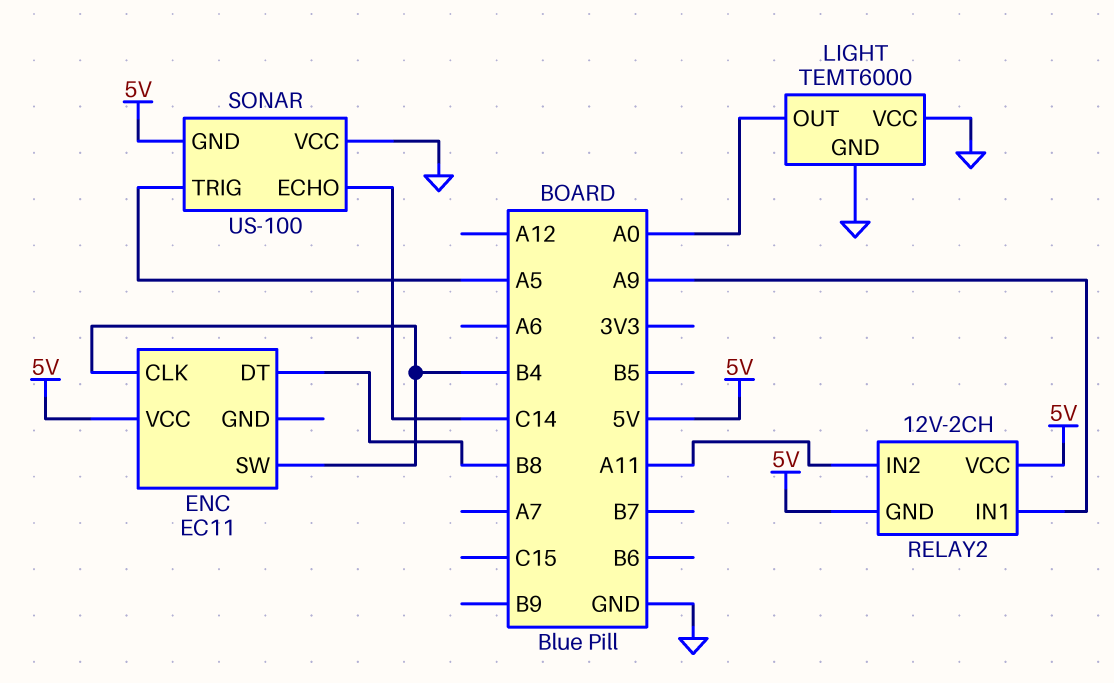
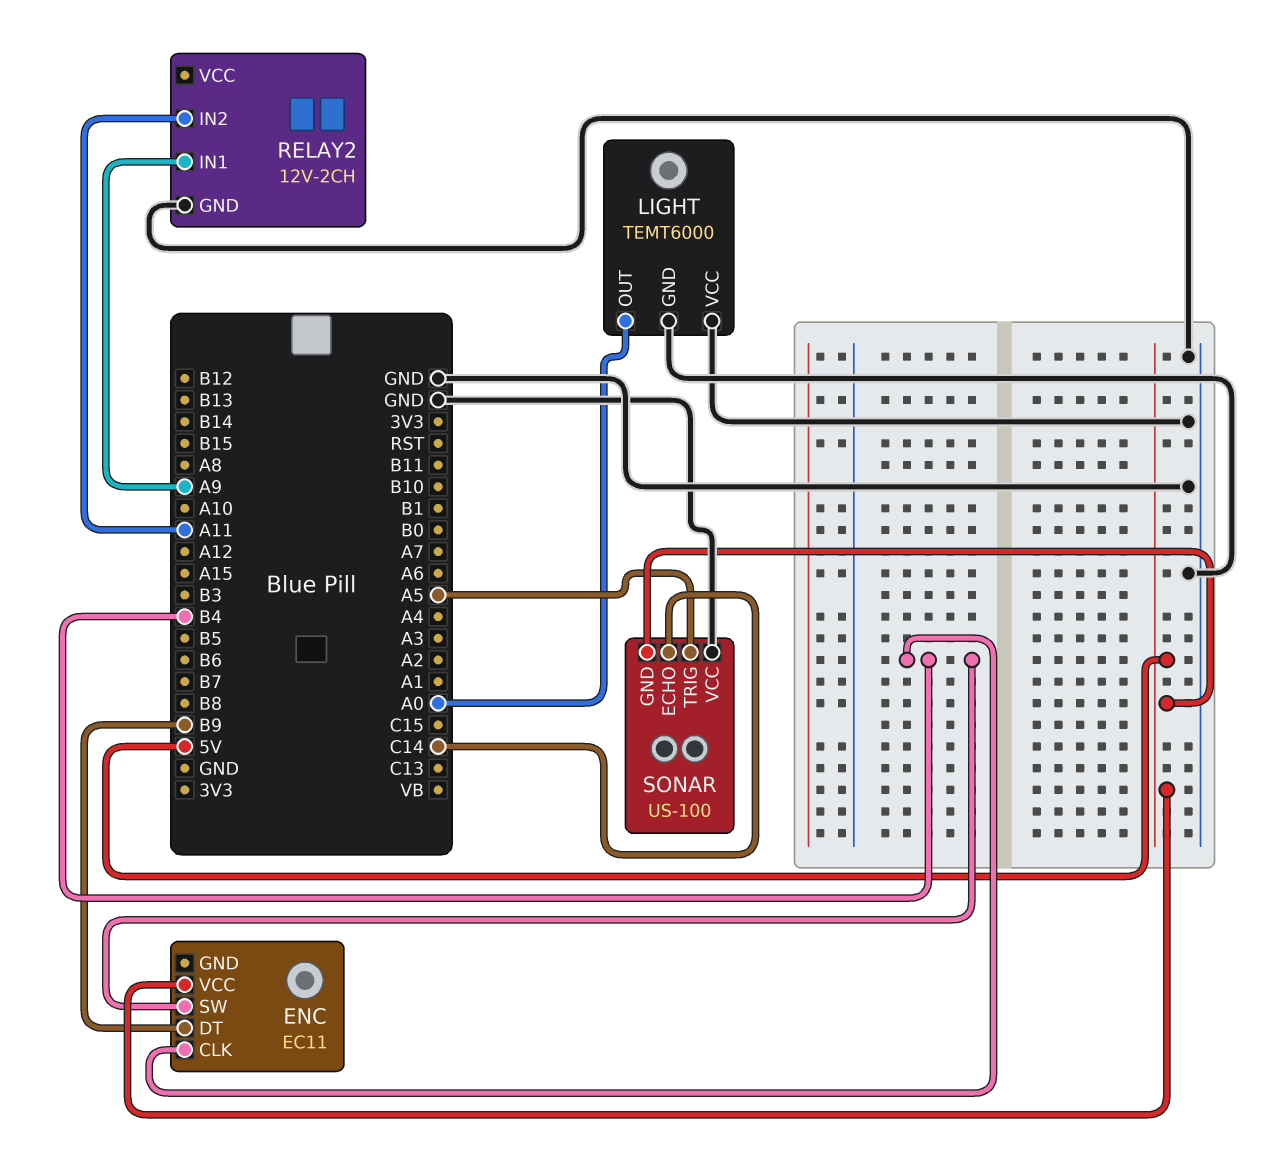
ENC pin DT: B8 -> B9
RELAY2 pin GND: 5V -> GND
RELAY2 pin VCC: 5V -> none

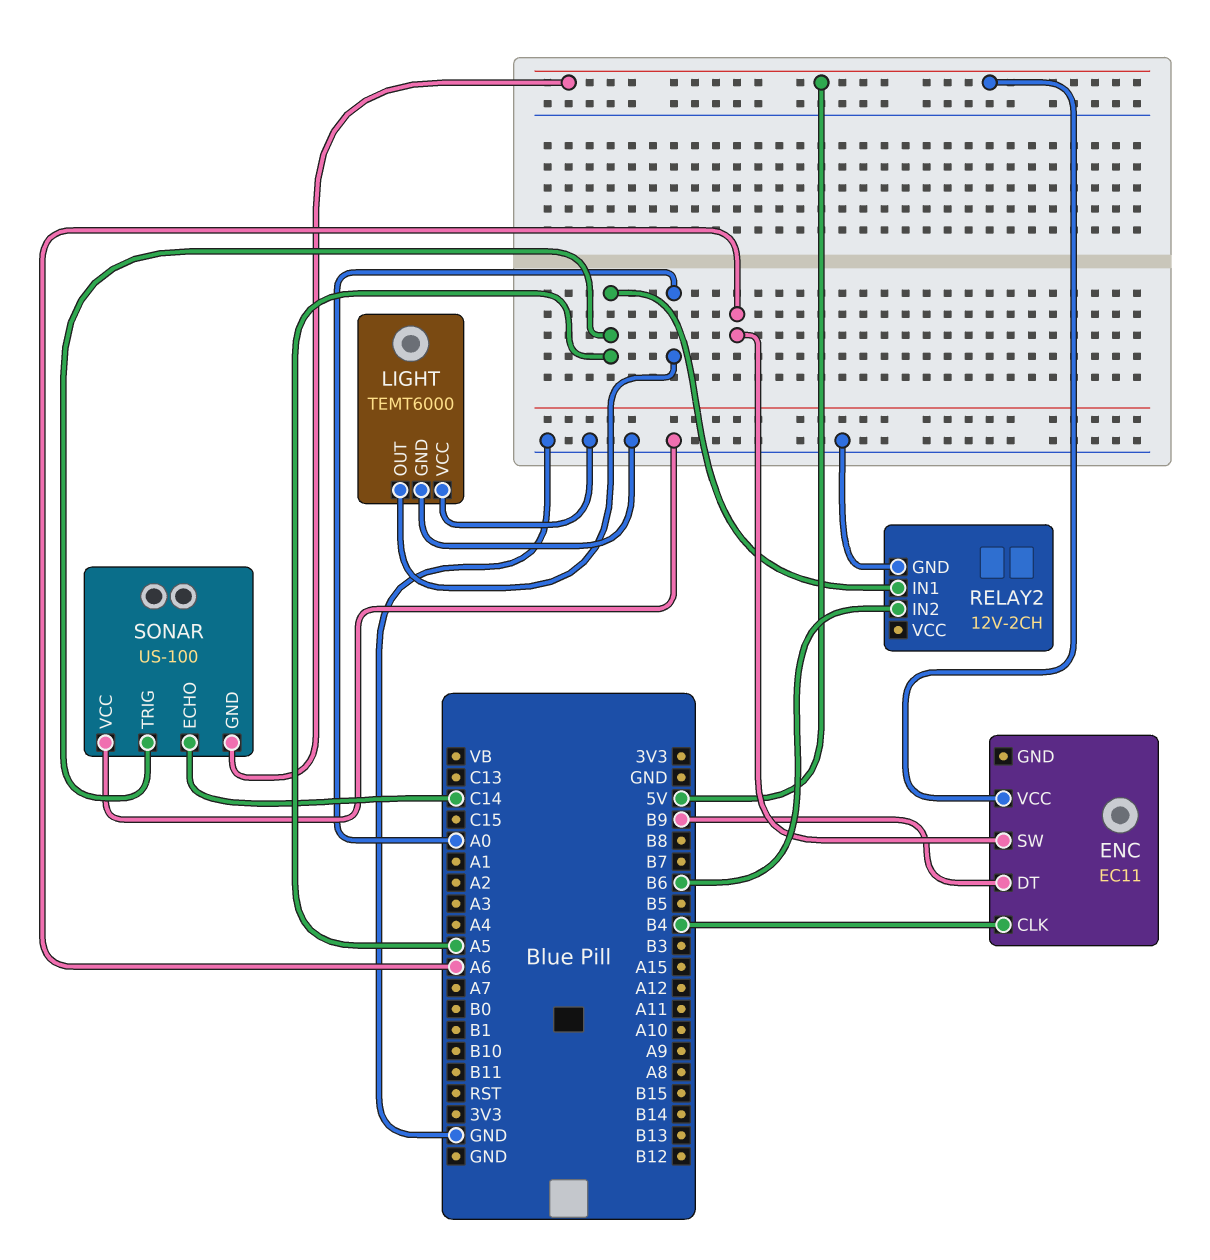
ENC pin SW: B4 -> A6
RELAY2 pin IN1: A9 -> A5
RELAY2 pin IN2: A11 -> B6

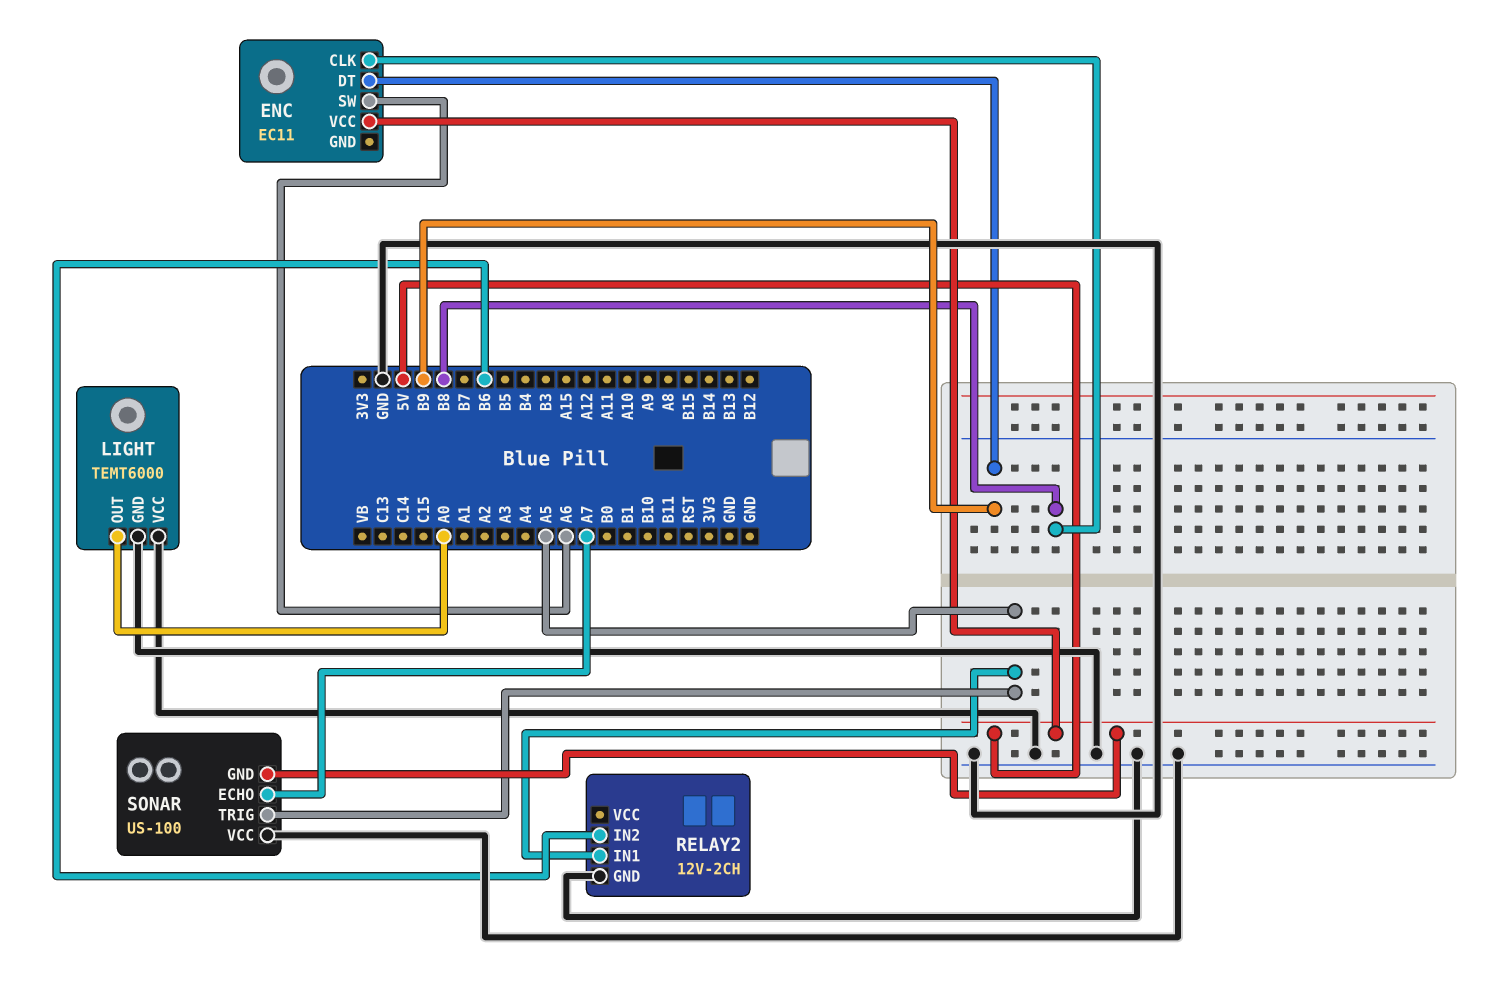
ENC pin CLK: B4 -> B8
SONAR pin ECHO: C14 -> A7

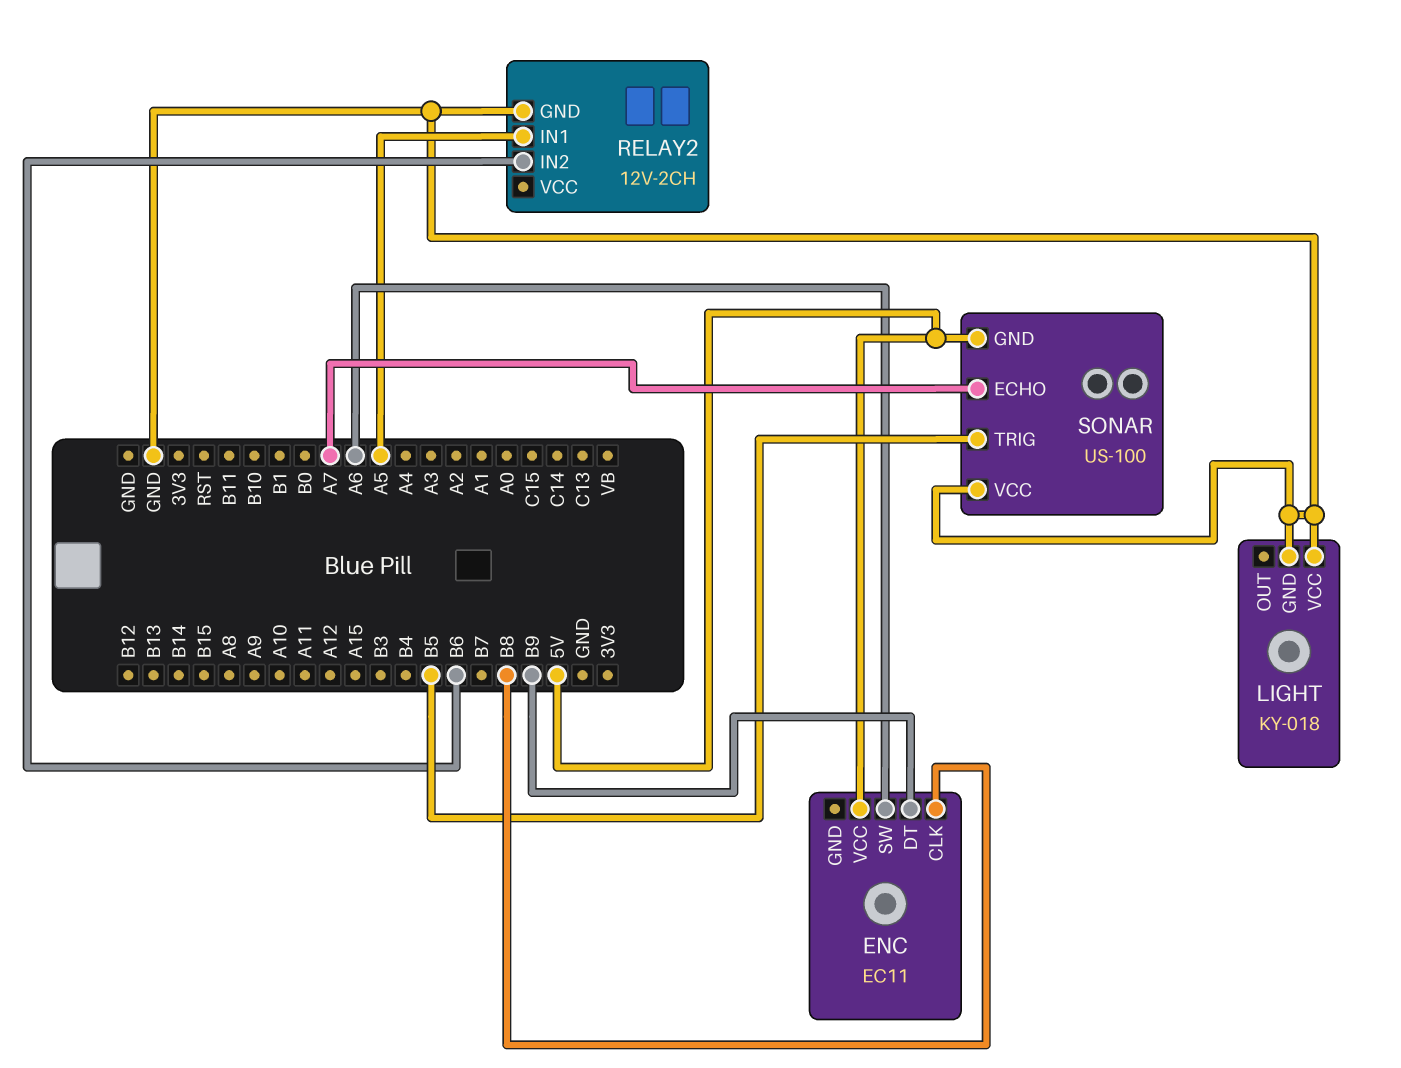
LIGHT: TEMT6000 -> KY-018
LIGHT pin OUT: A0 -> none
SONAR pin TRIG: A5 -> B5

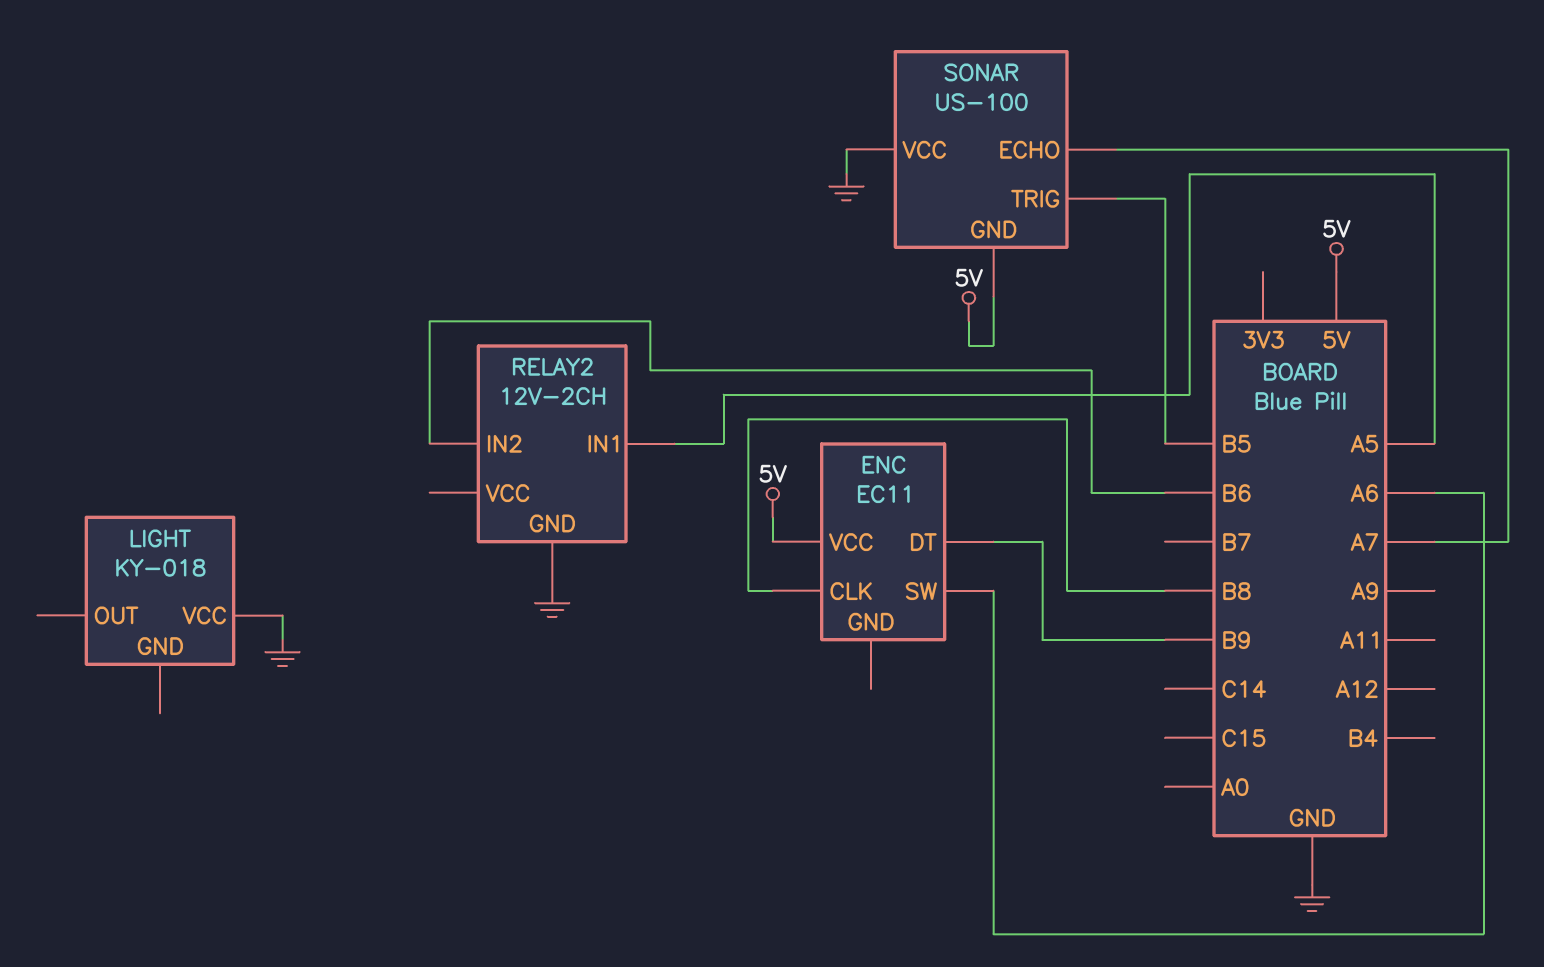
LIGHT pin GND: GND -> none

